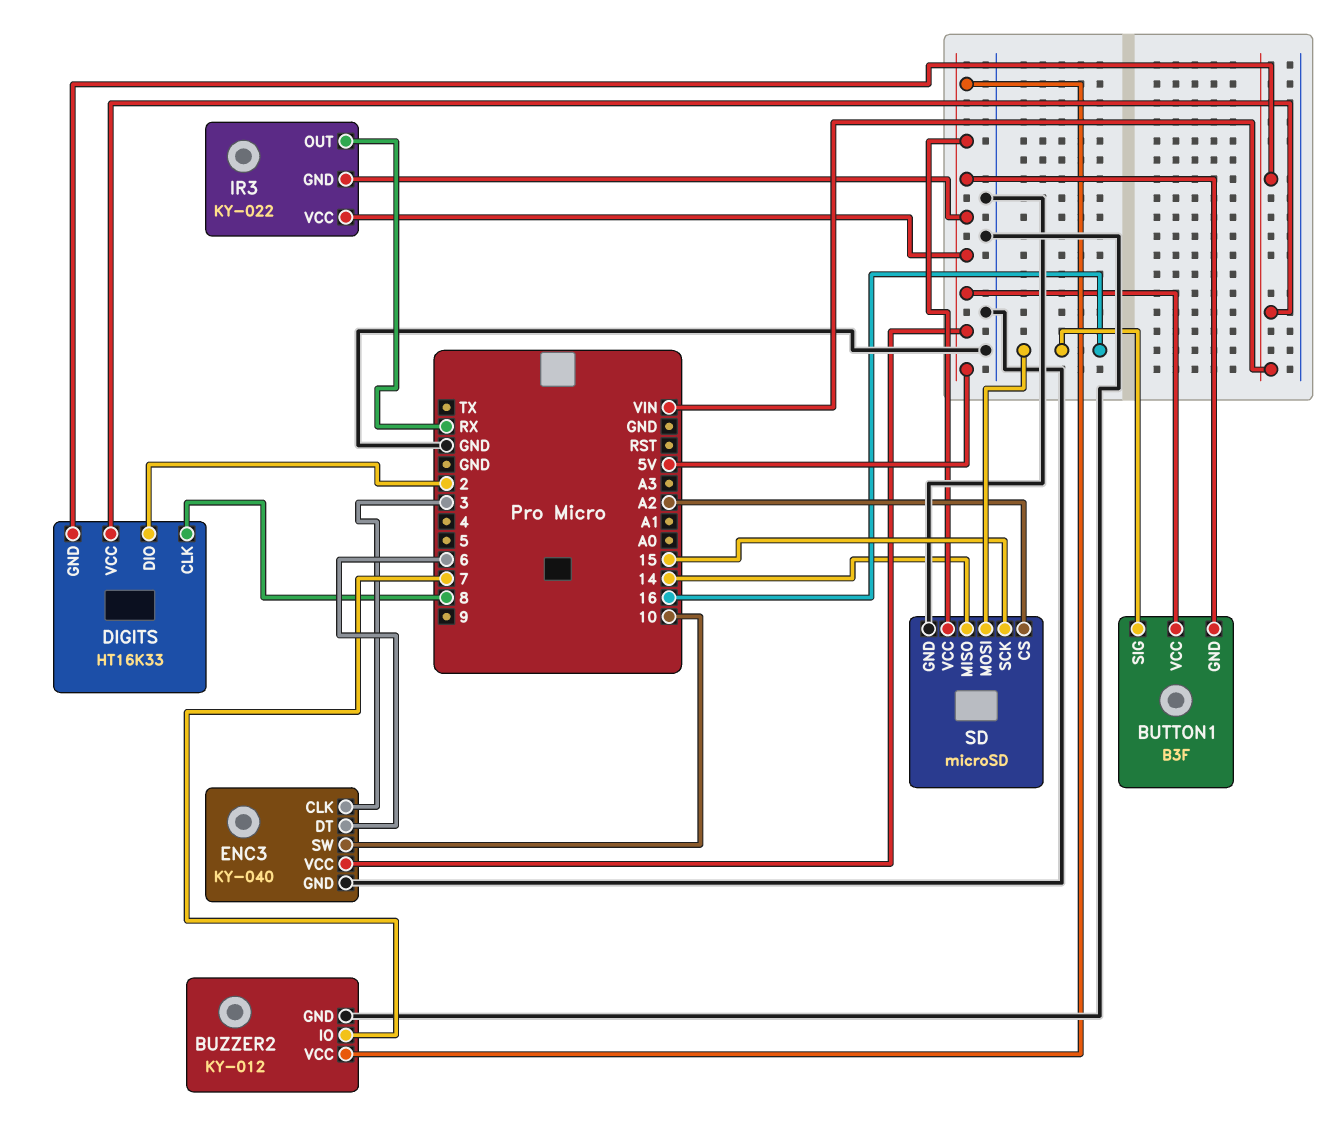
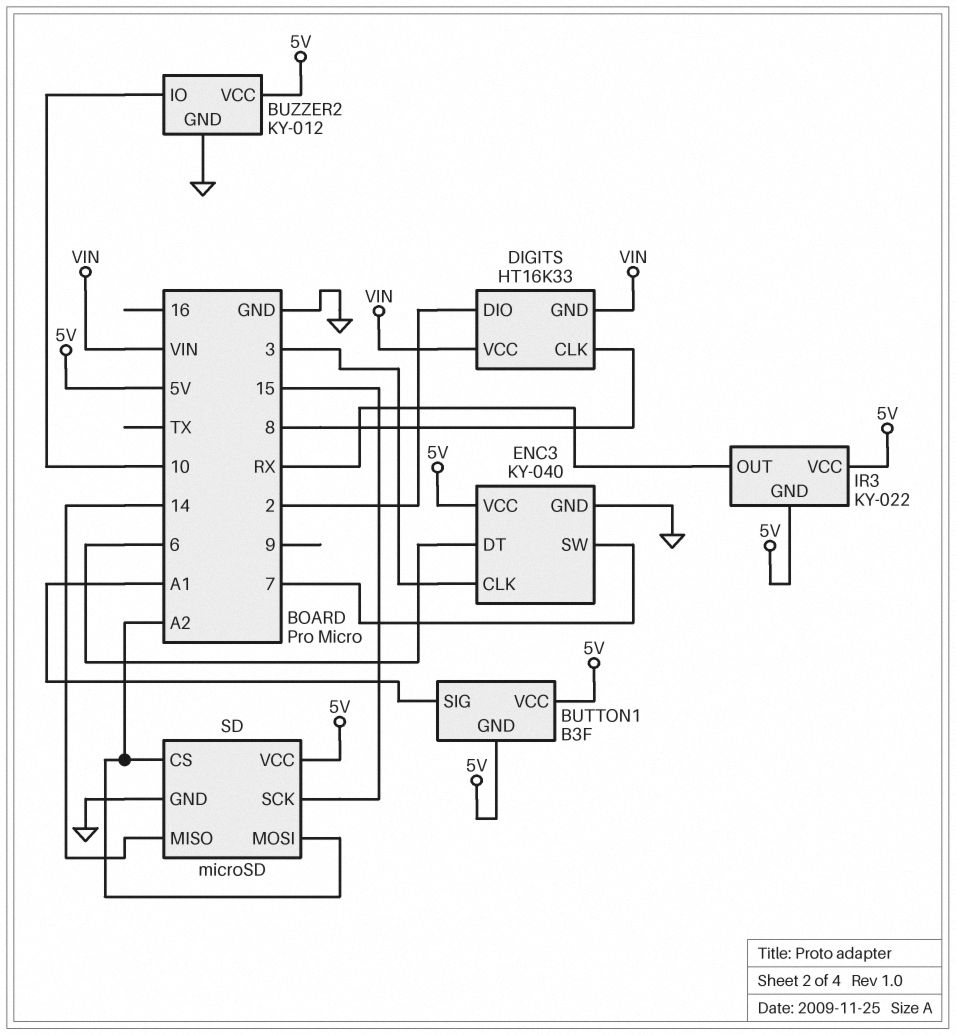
BUTTON1 pin SIG: 16 -> A1
BUZZER2 pin IO: 7 -> 10
ENC3 pin SW: 10 -> 7
SD pin MOSI: 16 -> A2

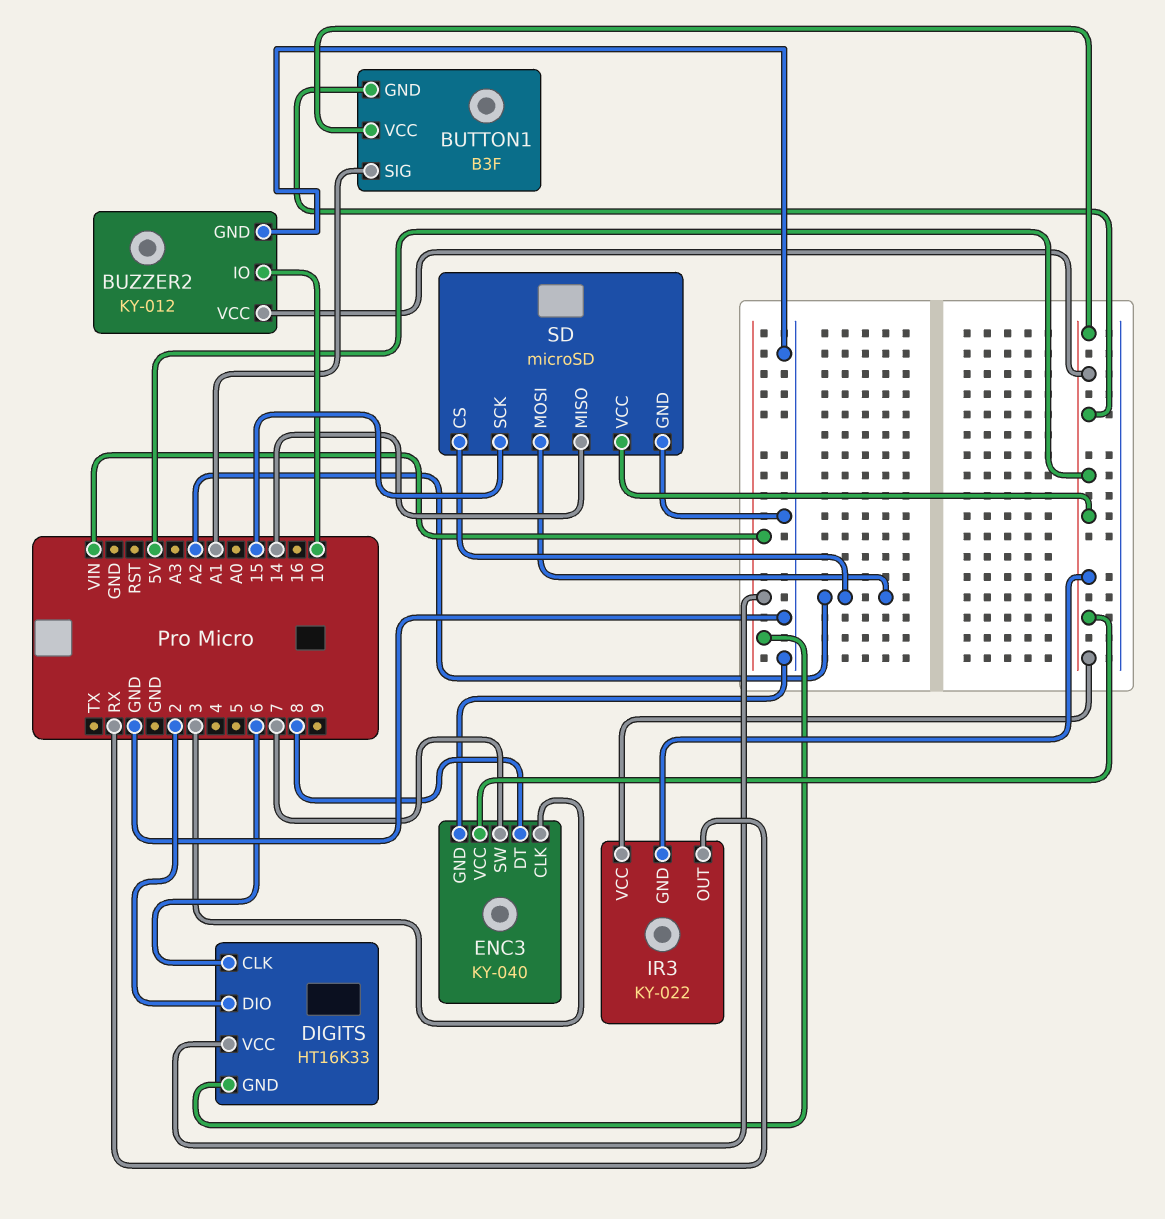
DIGITS pin CLK: 8 -> 6
ENC3 pin DT: 6 -> 8

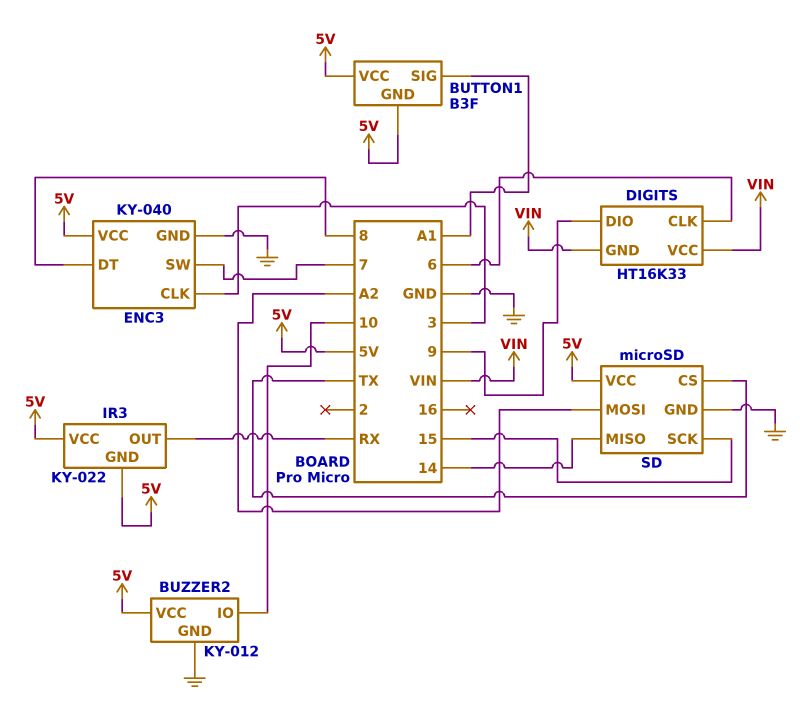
DIGITS pin DIO: 2 -> 9
SD pin CS: A2 -> TX

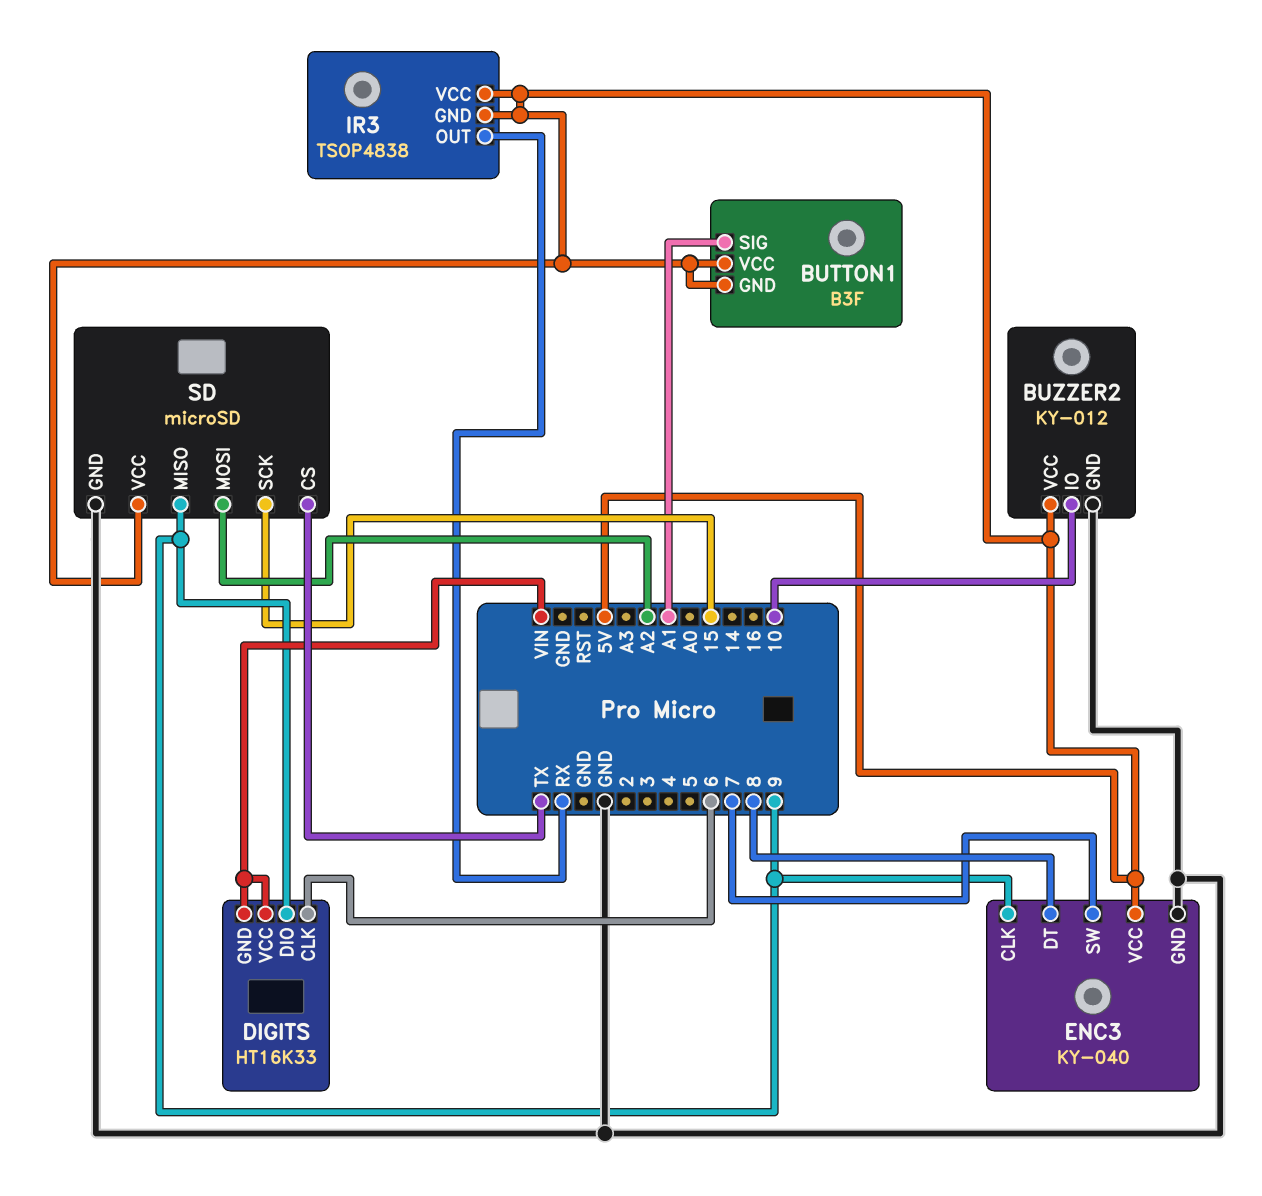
ENC3 pin CLK: 3 -> 9
IR3: KY-022 -> TSOP4838
SD pin MISO: 14 -> 9

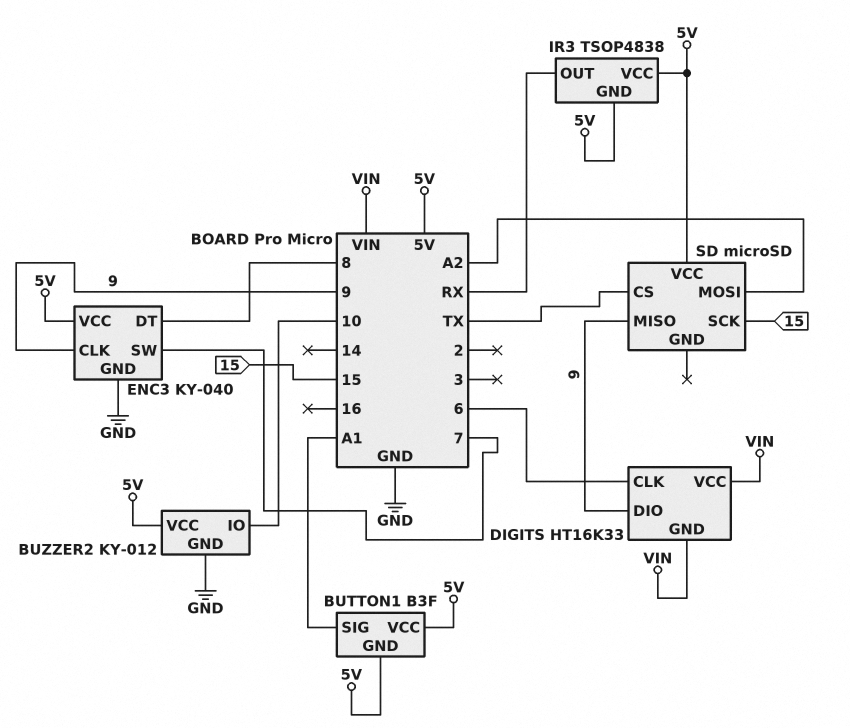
SD pin GND: GND -> none

